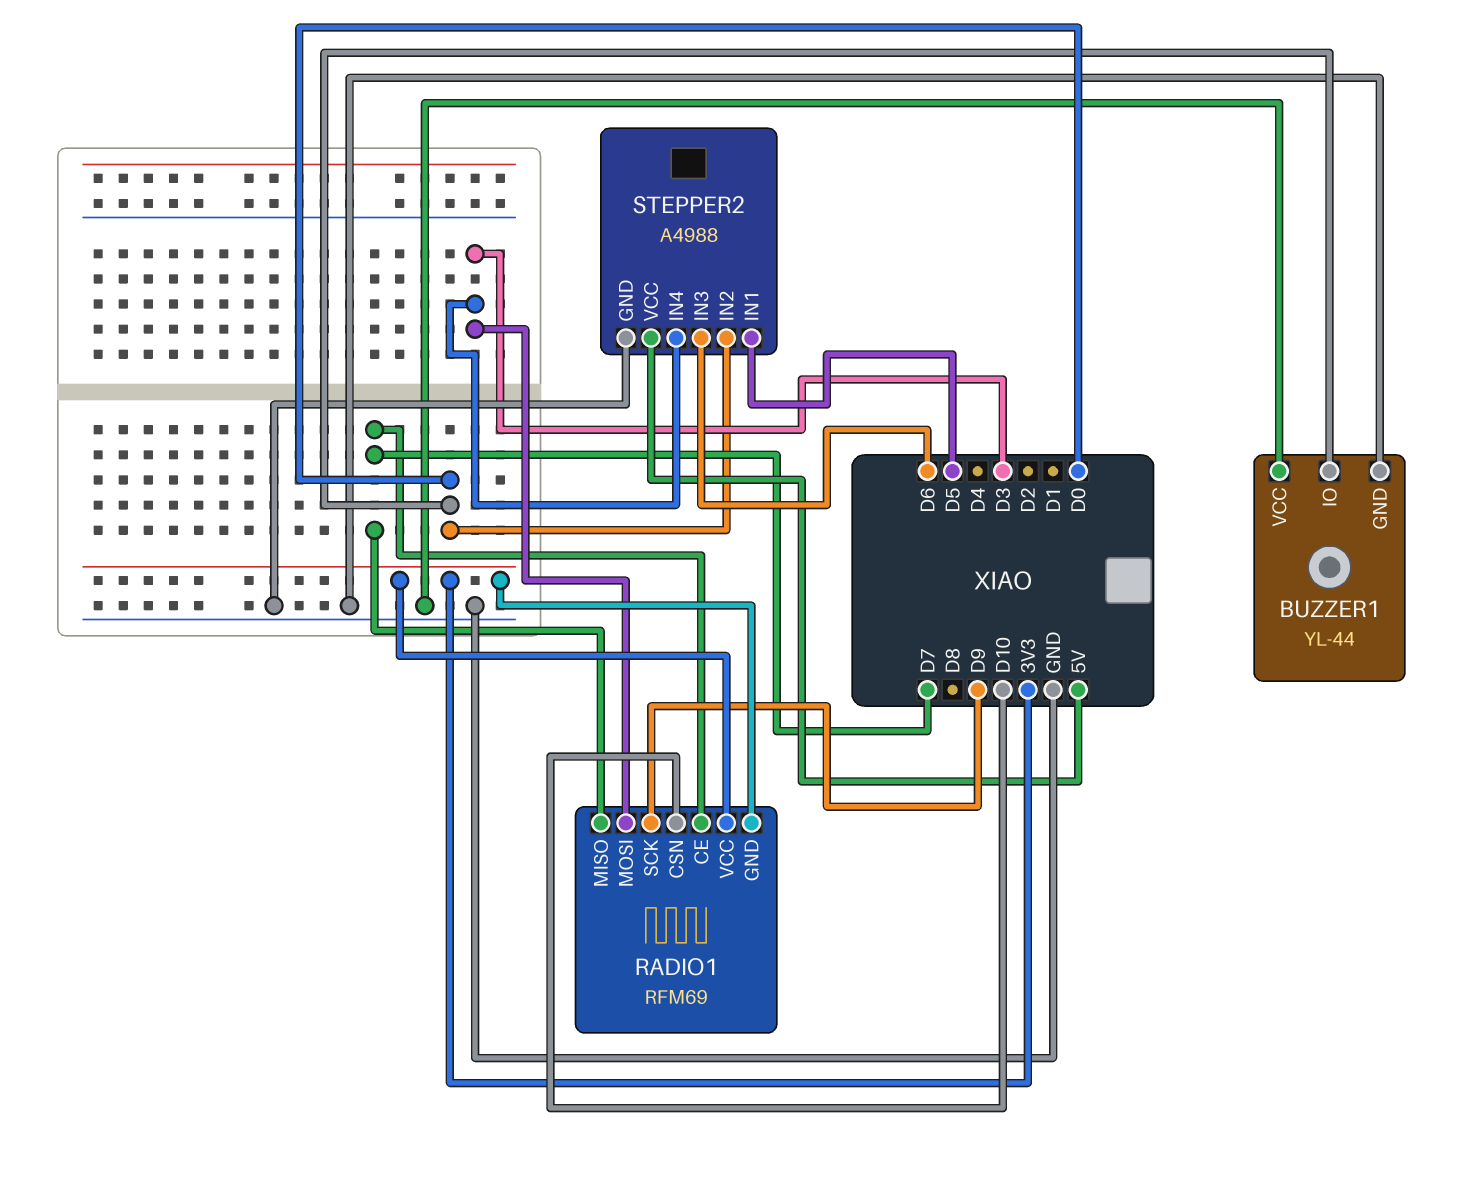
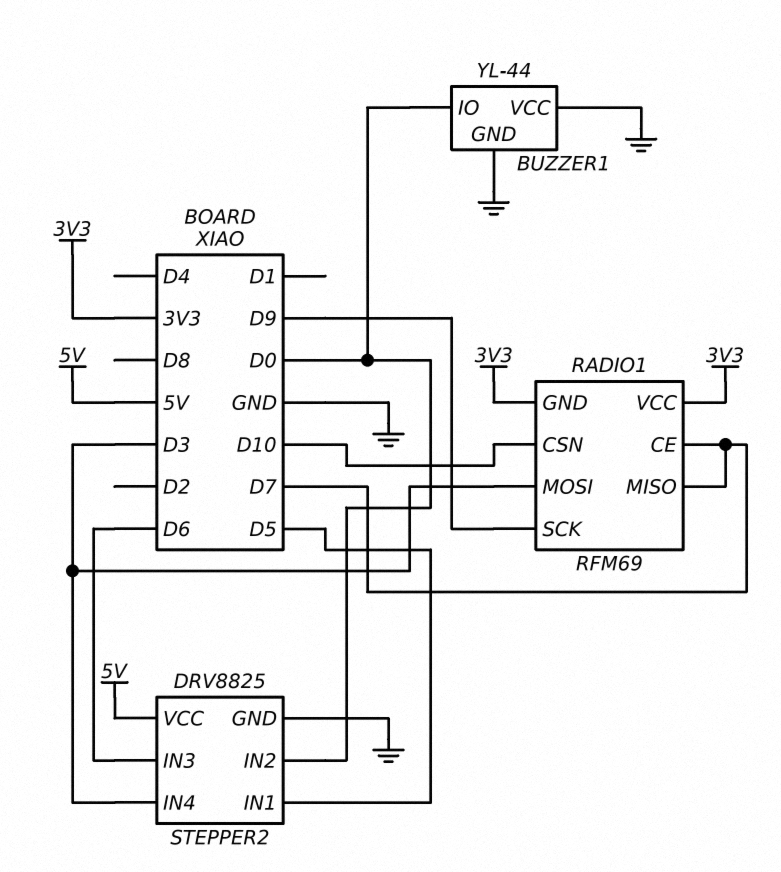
STEPPER2: A4988 -> DRV8825

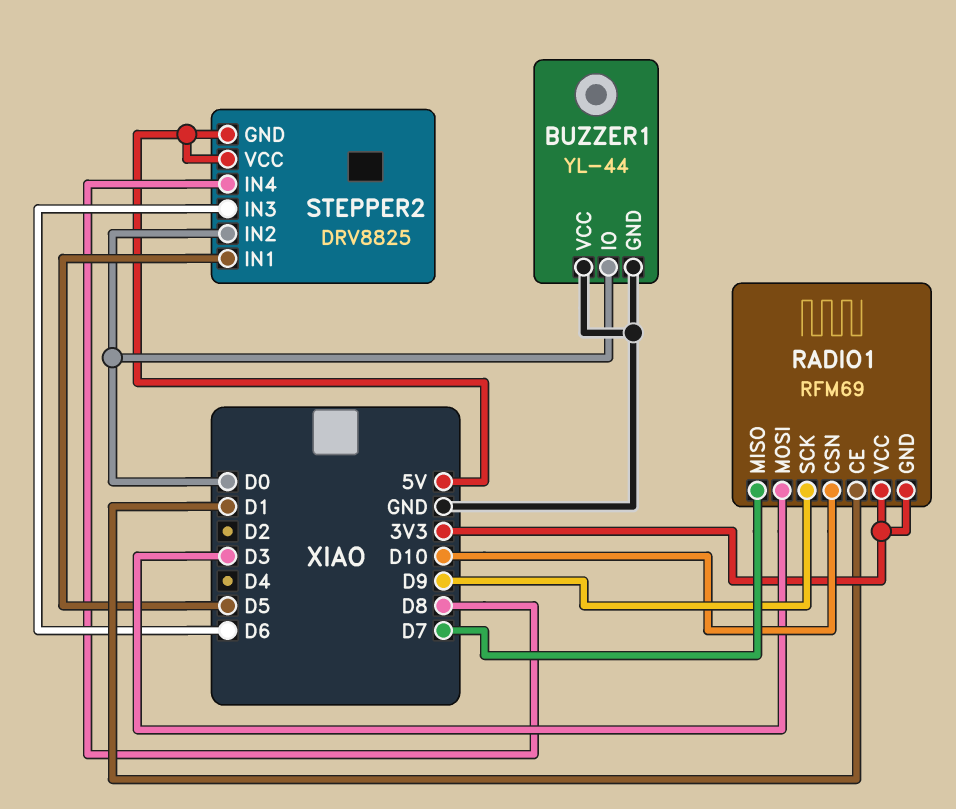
RADIO1 pin CE: D7 -> D1
STEPPER2 pin GND: GND -> 5V
STEPPER2 pin IN4: D3 -> D8

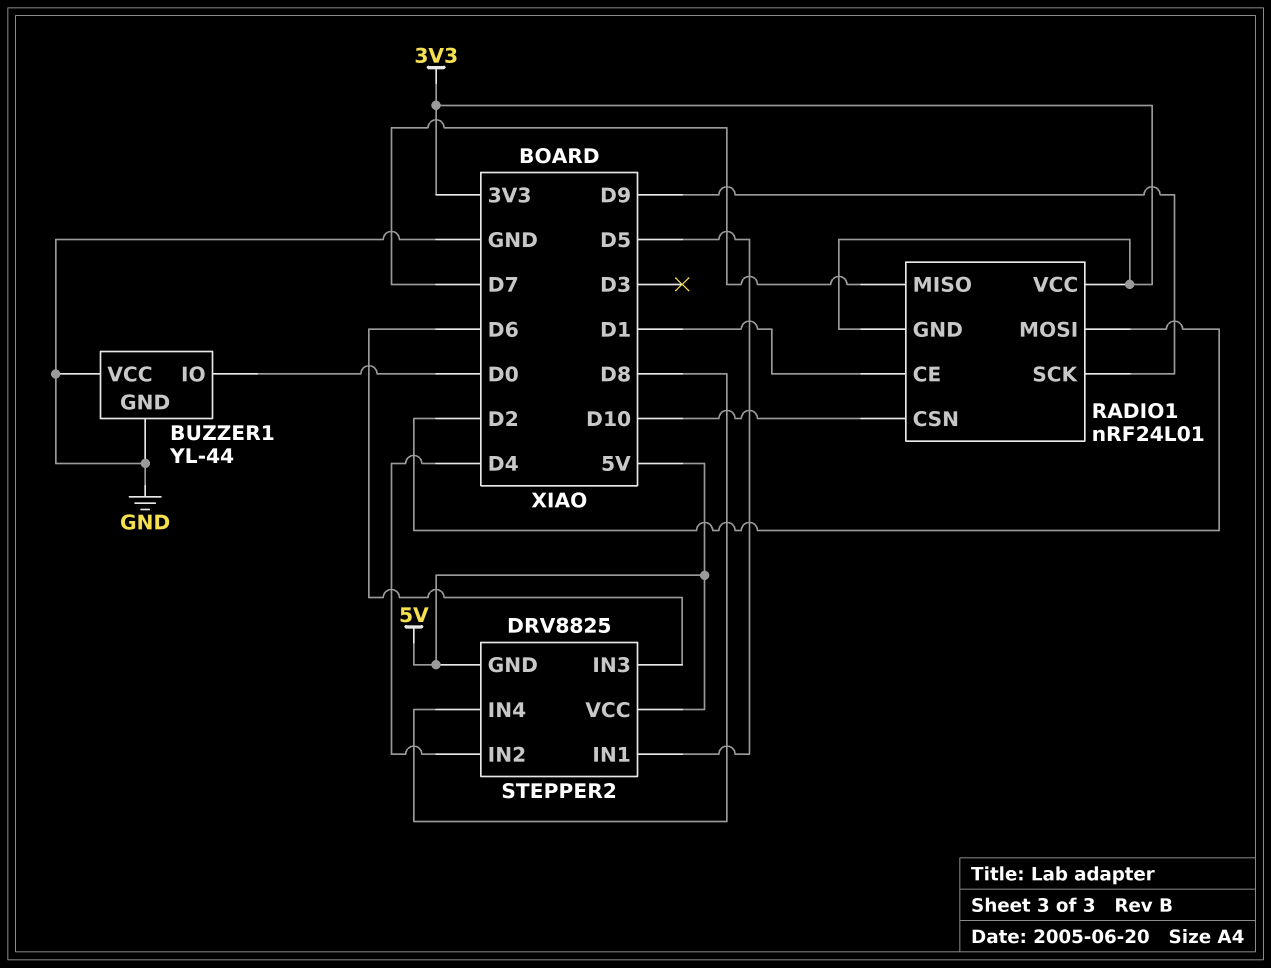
RADIO1: RFM69 -> nRF24L01
RADIO1 pin MOSI: D3 -> D2
STEPPER2 pin IN2: D0 -> D4

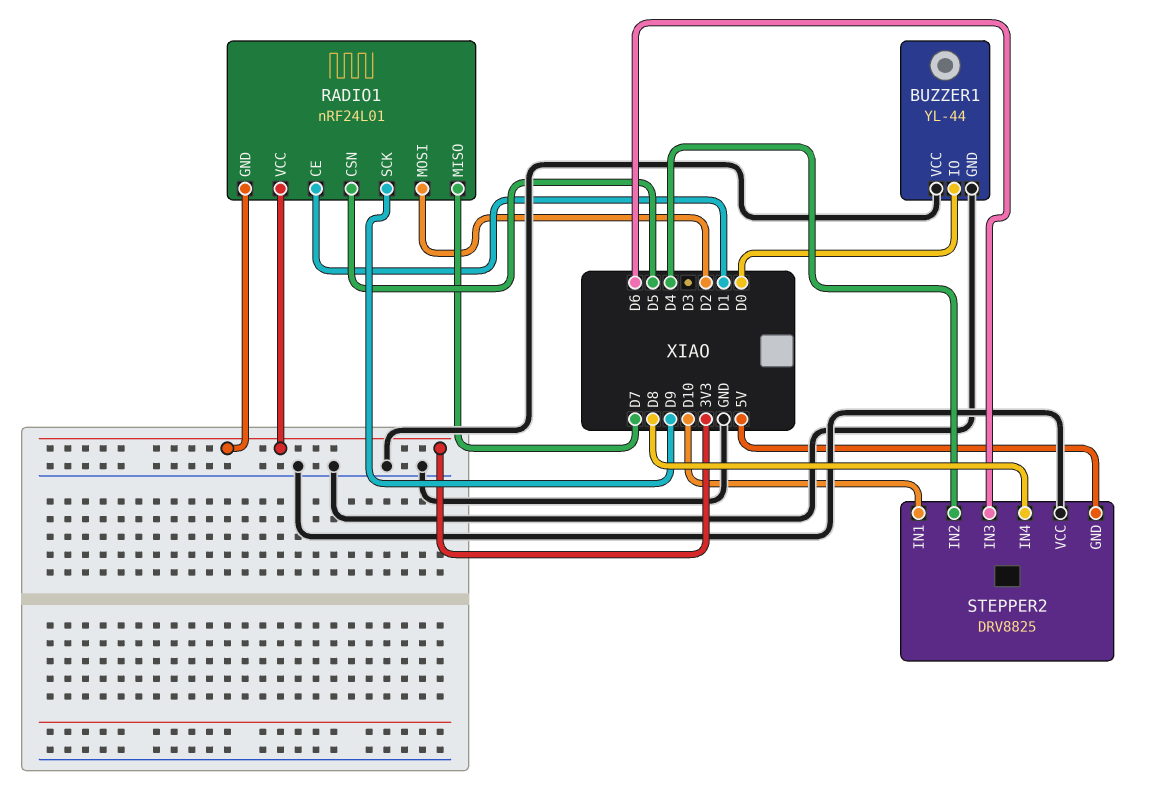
RADIO1 pin CSN: D10 -> D5
STEPPER2 pin IN1: D5 -> D10
STEPPER2 pin VCC: 5V -> GND

